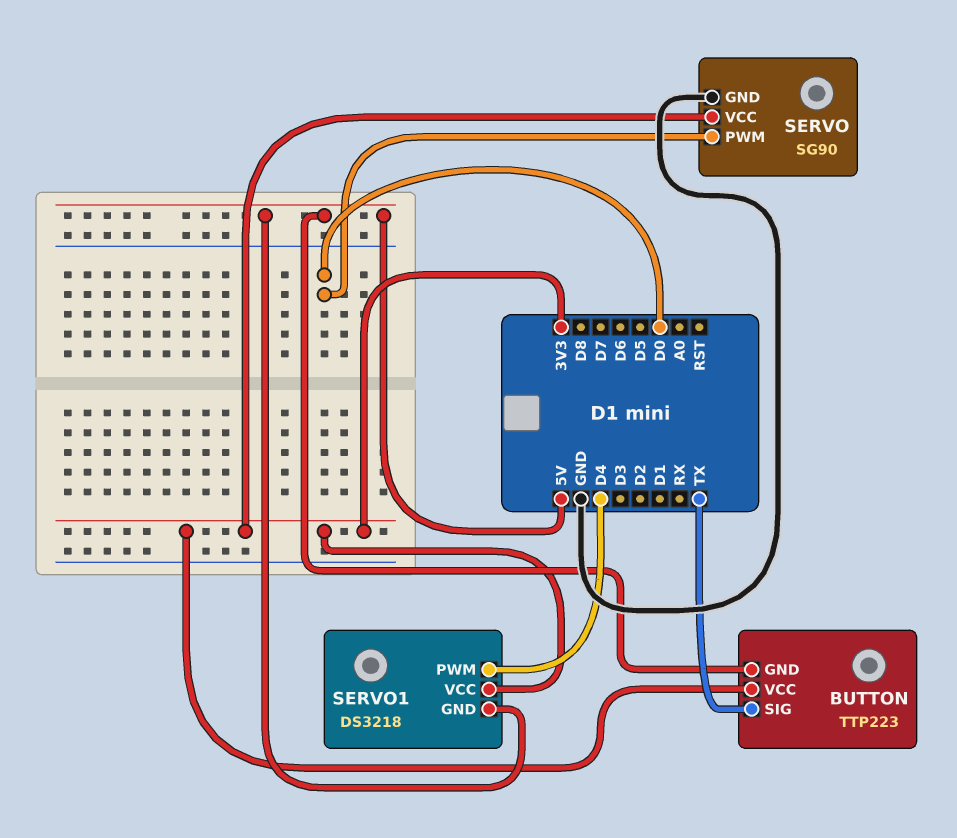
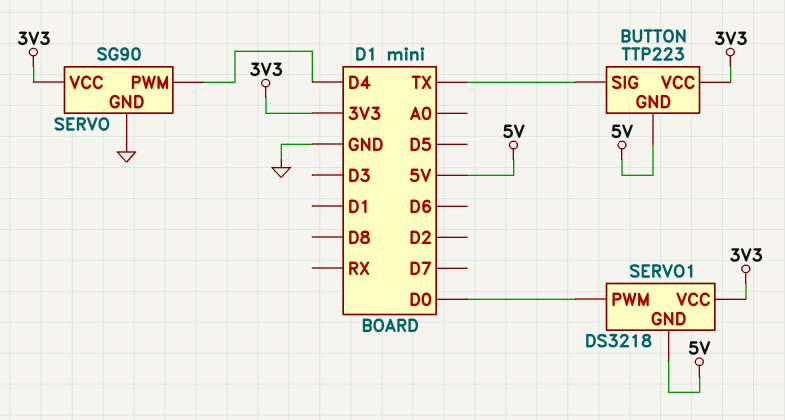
SERVO pin PWM: D0 -> D4
SERVO1 pin PWM: D4 -> D0

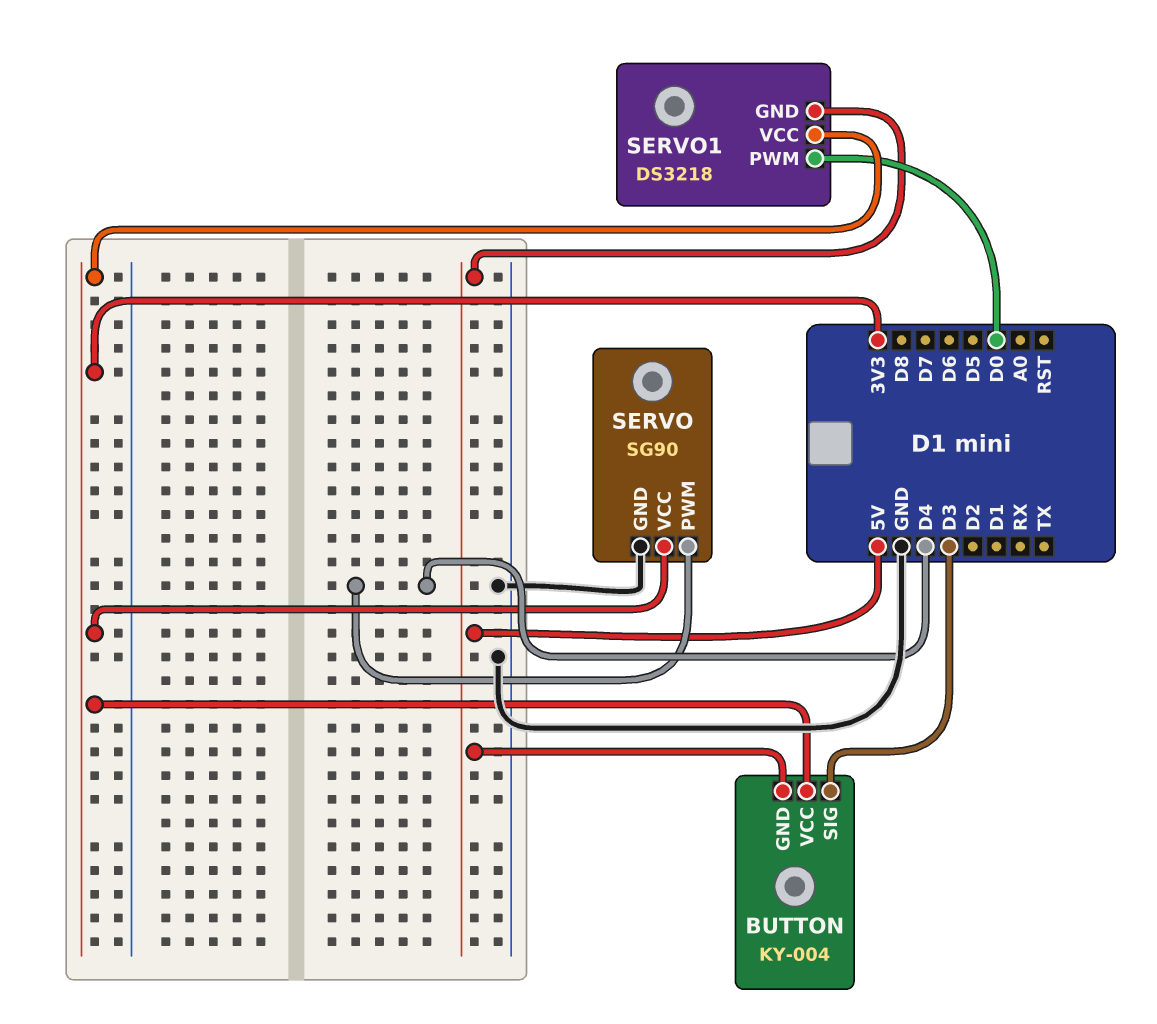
BUTTON: TTP223 -> KY-004
BUTTON pin SIG: TX -> D3

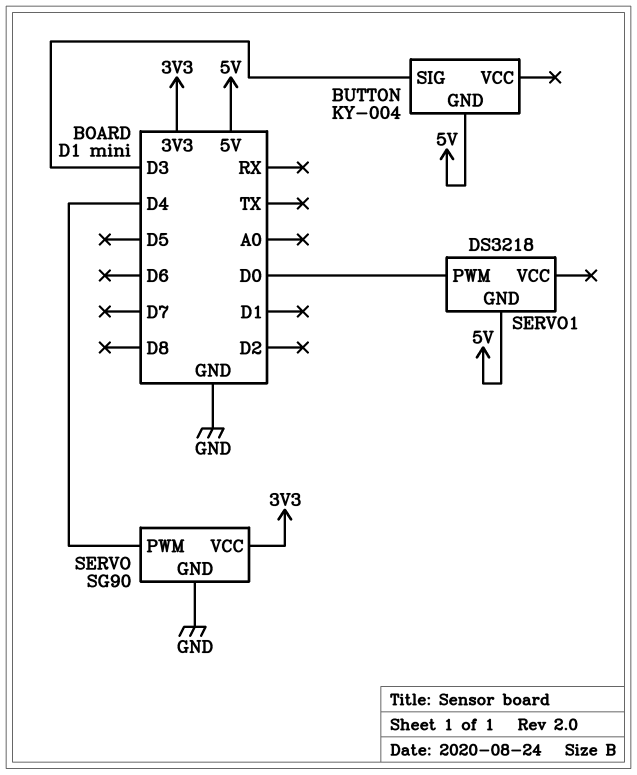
BUTTON pin VCC: 3V3 -> none
SERVO1 pin VCC: 3V3 -> none

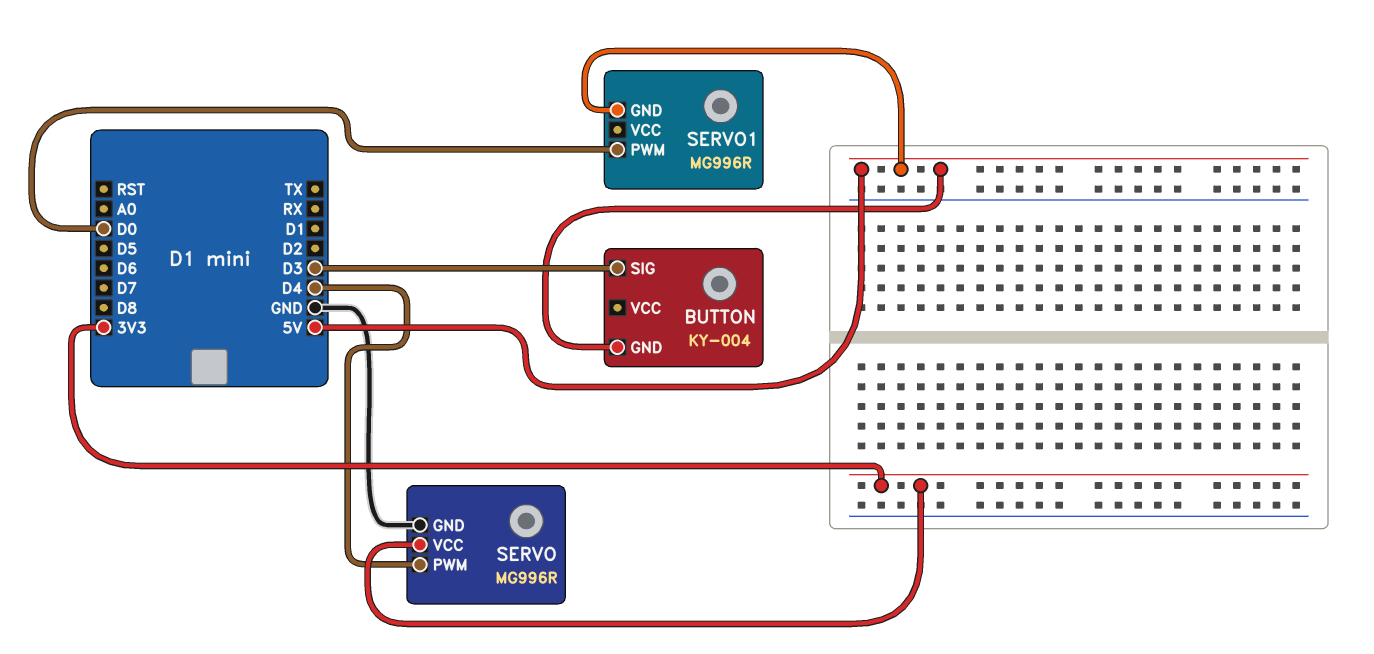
SERVO: SG90 -> MG996R
SERVO1: DS3218 -> MG996R

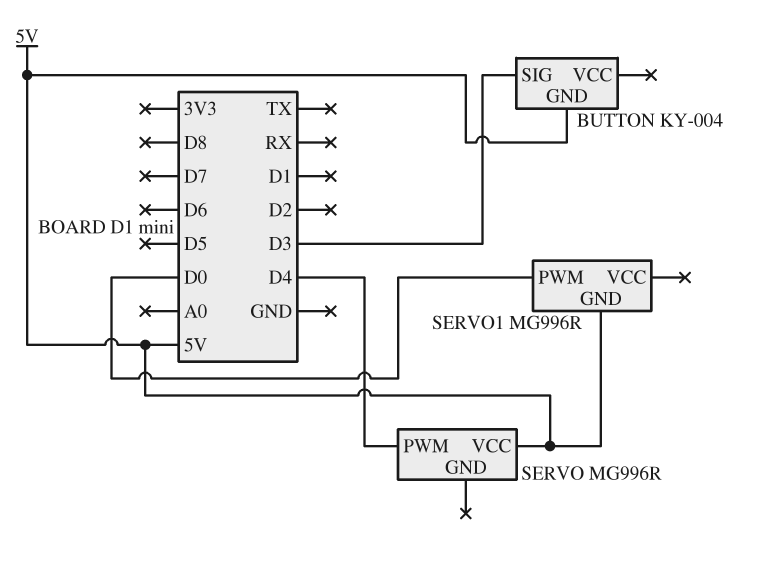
SERVO pin GND: GND -> none
SERVO pin VCC: 3V3 -> 5V

